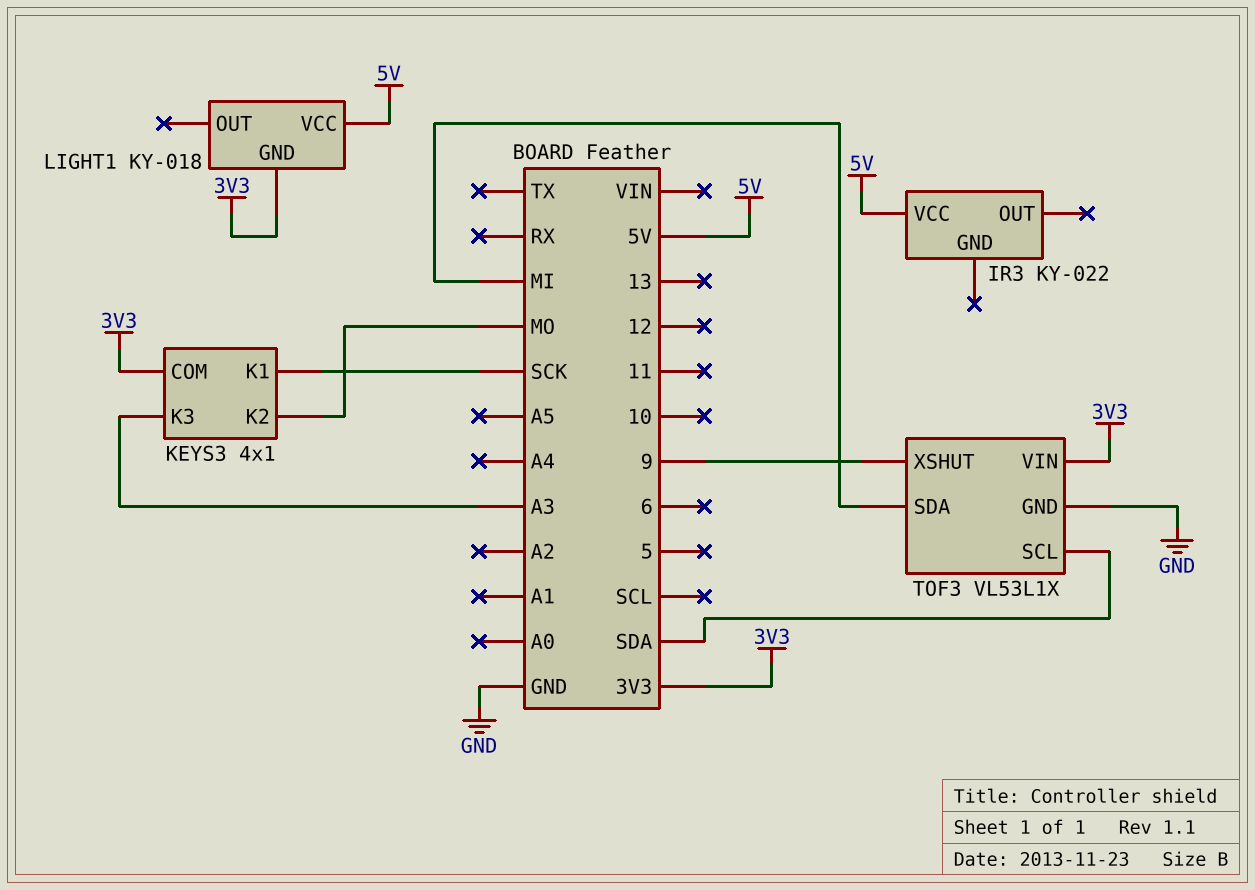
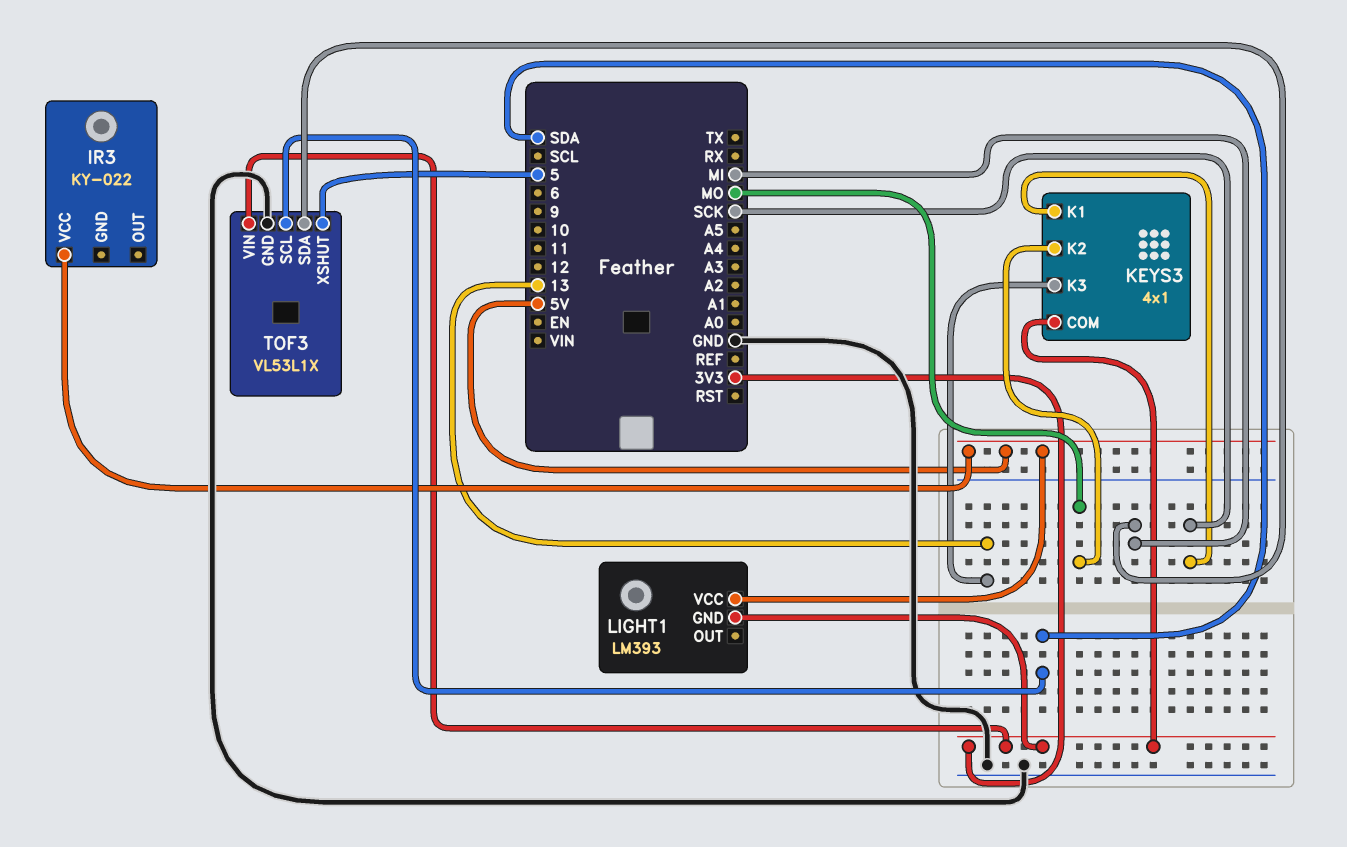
KEYS3 pin K3: A3 -> 13
LIGHT1: KY-018 -> LM393
TOF3 pin XSHUT: 9 -> 5

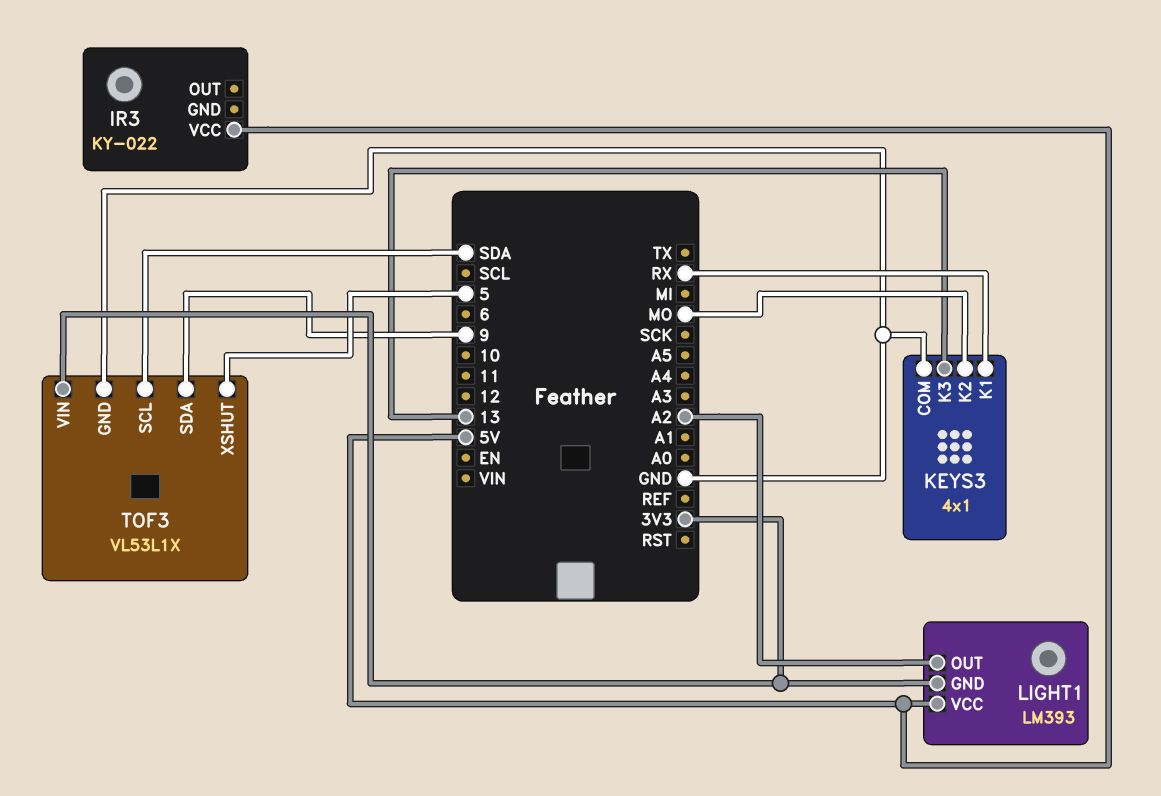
KEYS3 pin COM: 3V3 -> GND
KEYS3 pin K1: SCK -> RX
LIGHT1 pin OUT: none -> A2
TOF3 pin SDA: MI -> 9

